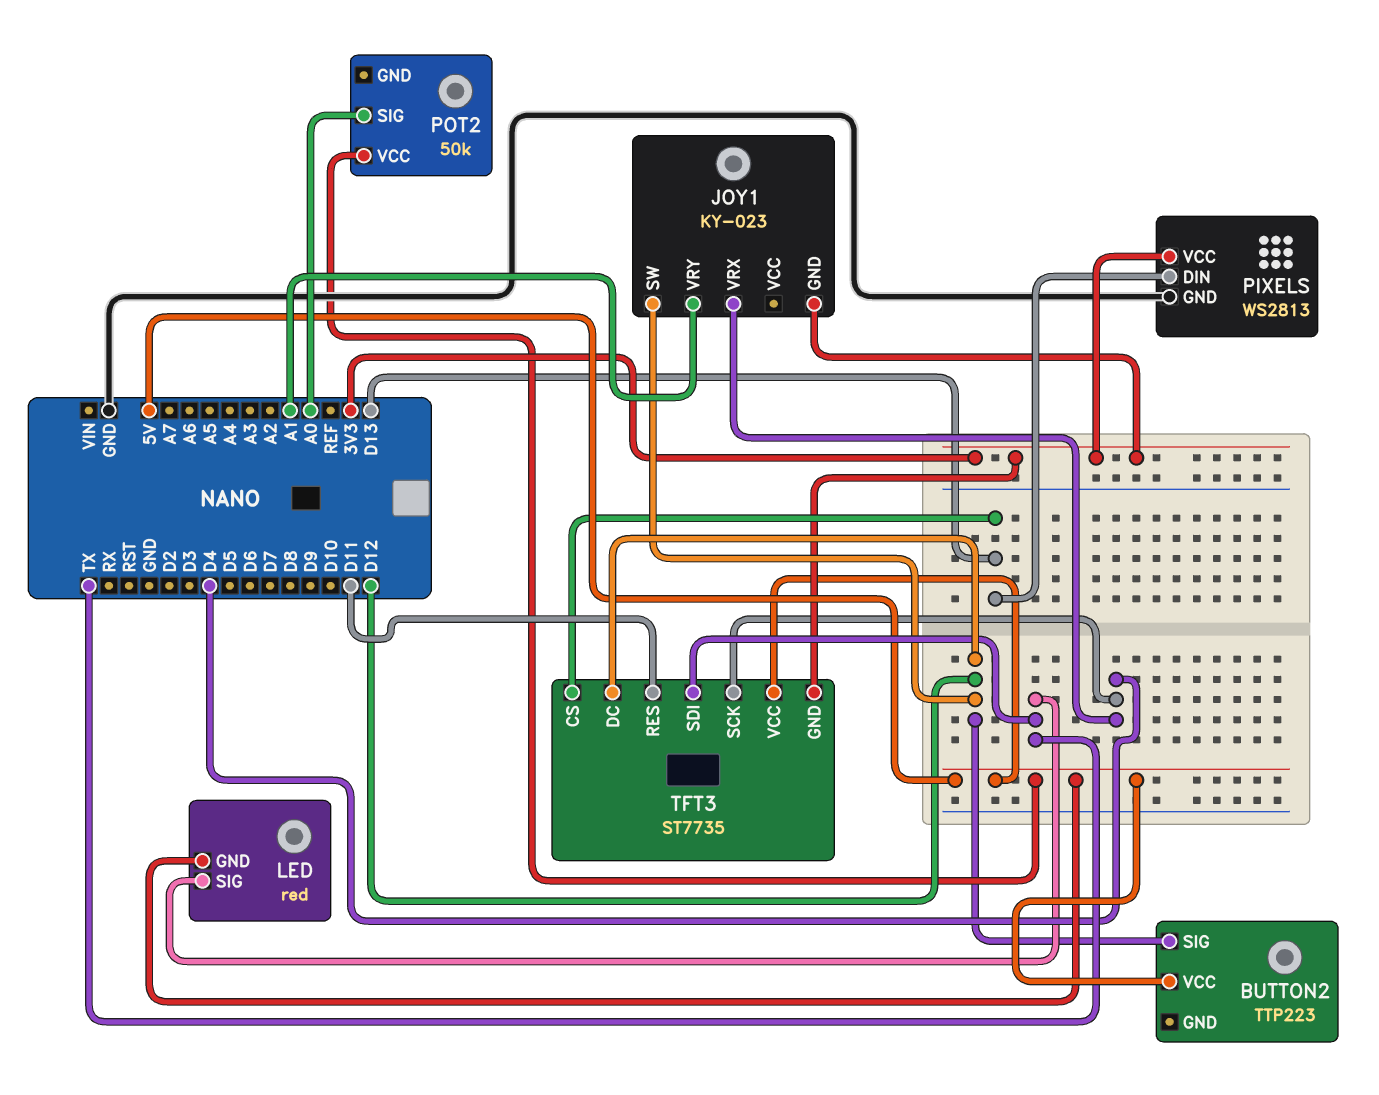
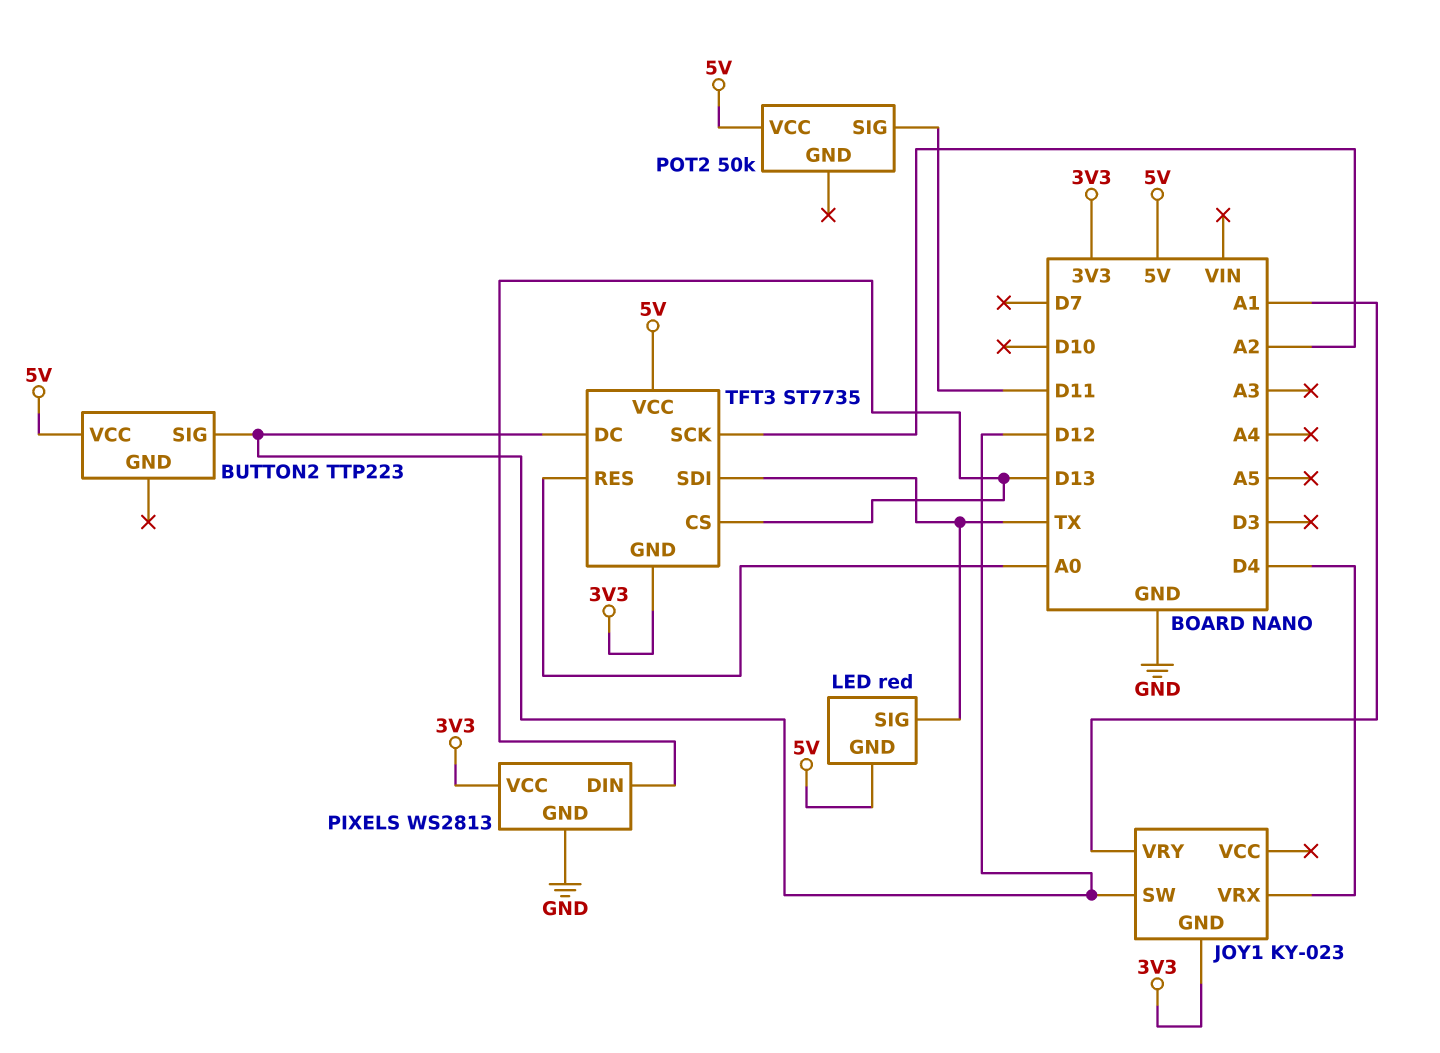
POT2 pin SIG: A0 -> D11
TFT3 pin RES: D11 -> A0
TFT3 pin SCK: D4 -> A2

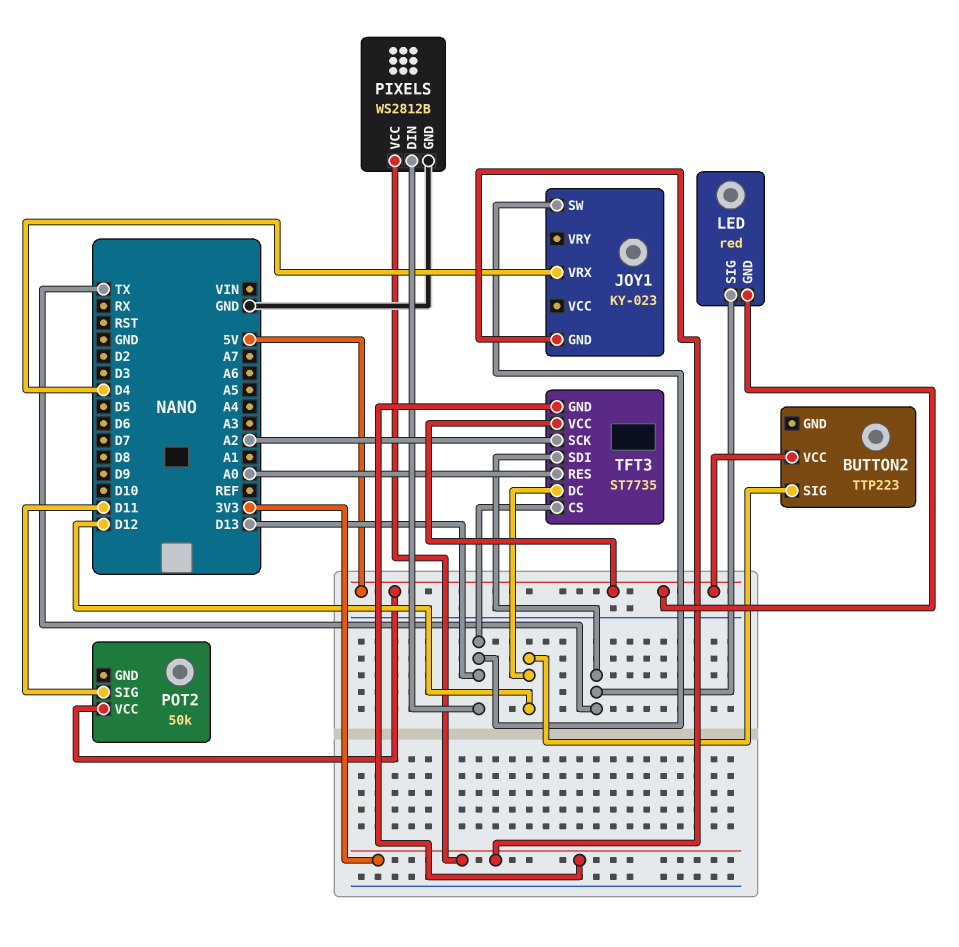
JOY1 pin SW: D12 -> D13
JOY1 pin VRY: A1 -> none
PIXELS: WS2813 -> WS2812B

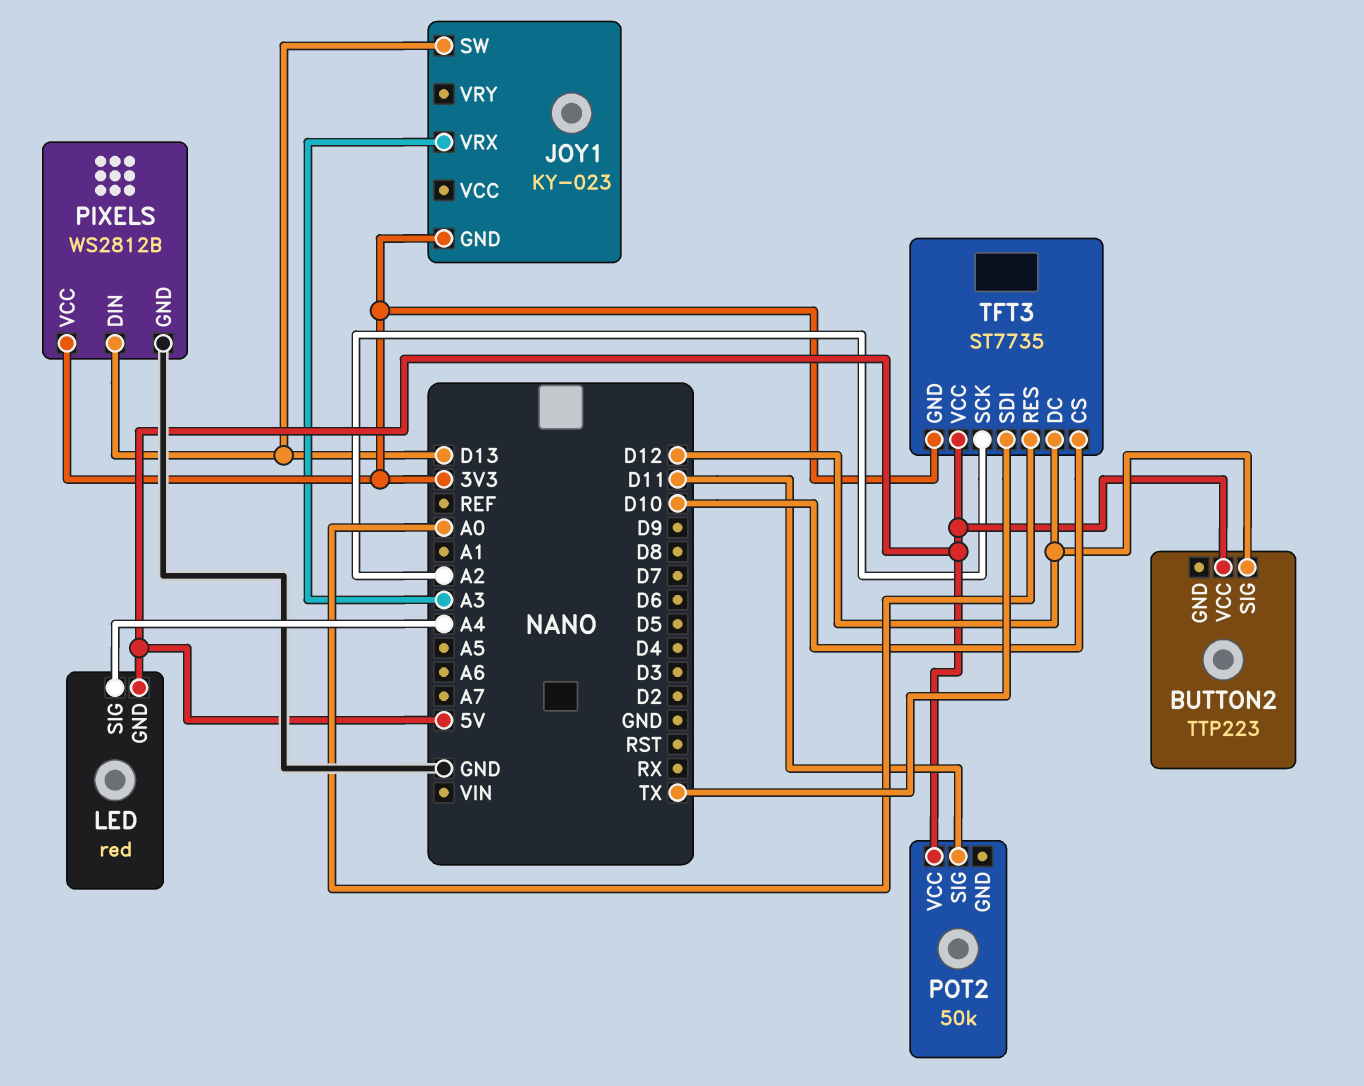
JOY1 pin VRX: D4 -> A3
LED pin SIG: TX -> A4
TFT3 pin CS: D13 -> D10

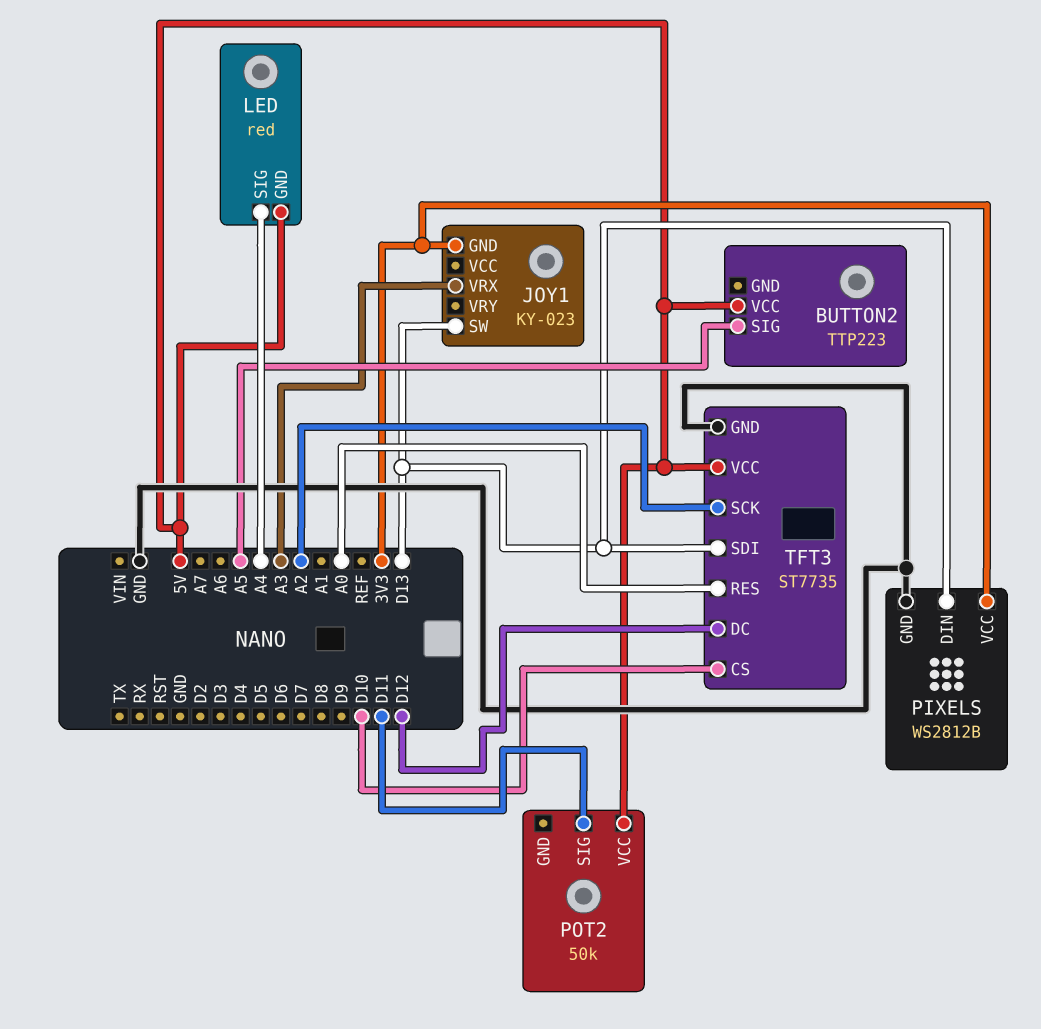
BUTTON2 pin SIG: D12 -> A5
TFT3 pin GND: 3V3 -> GND
TFT3 pin SDI: TX -> D13

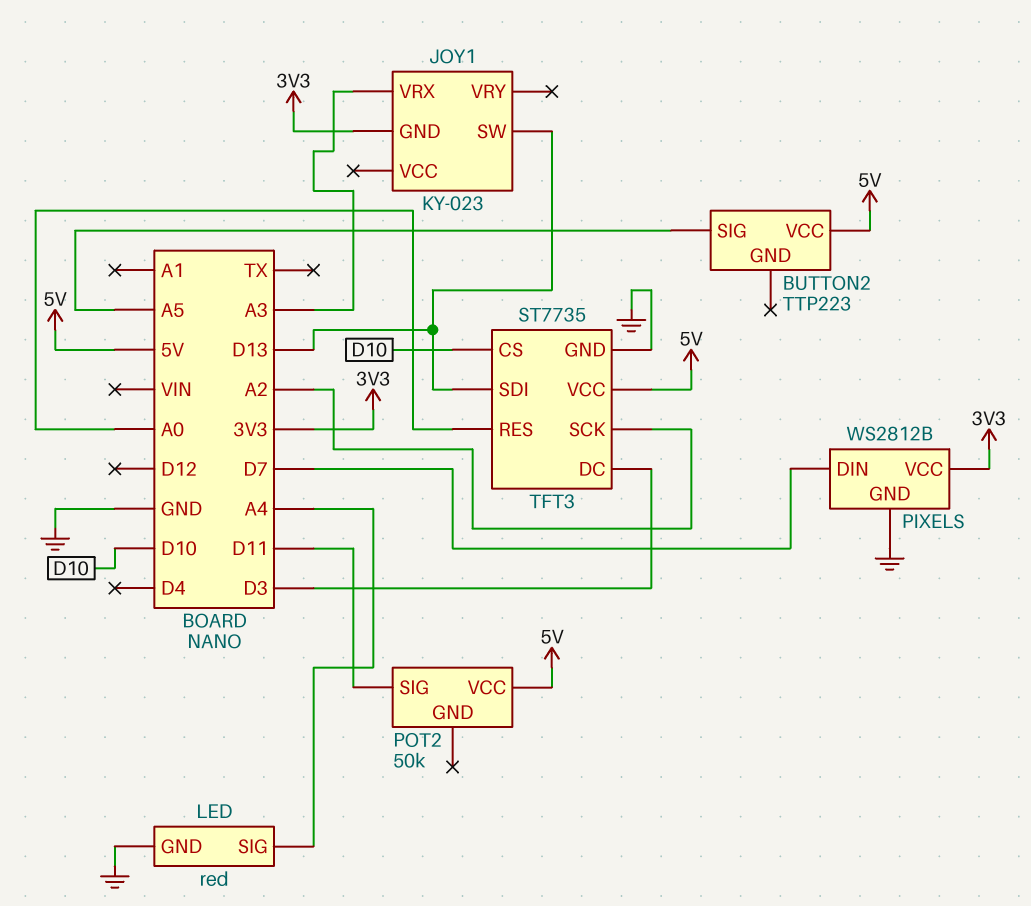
LED pin GND: 5V -> GND
PIXELS pin DIN: D13 -> D7
TFT3 pin DC: D12 -> D3

